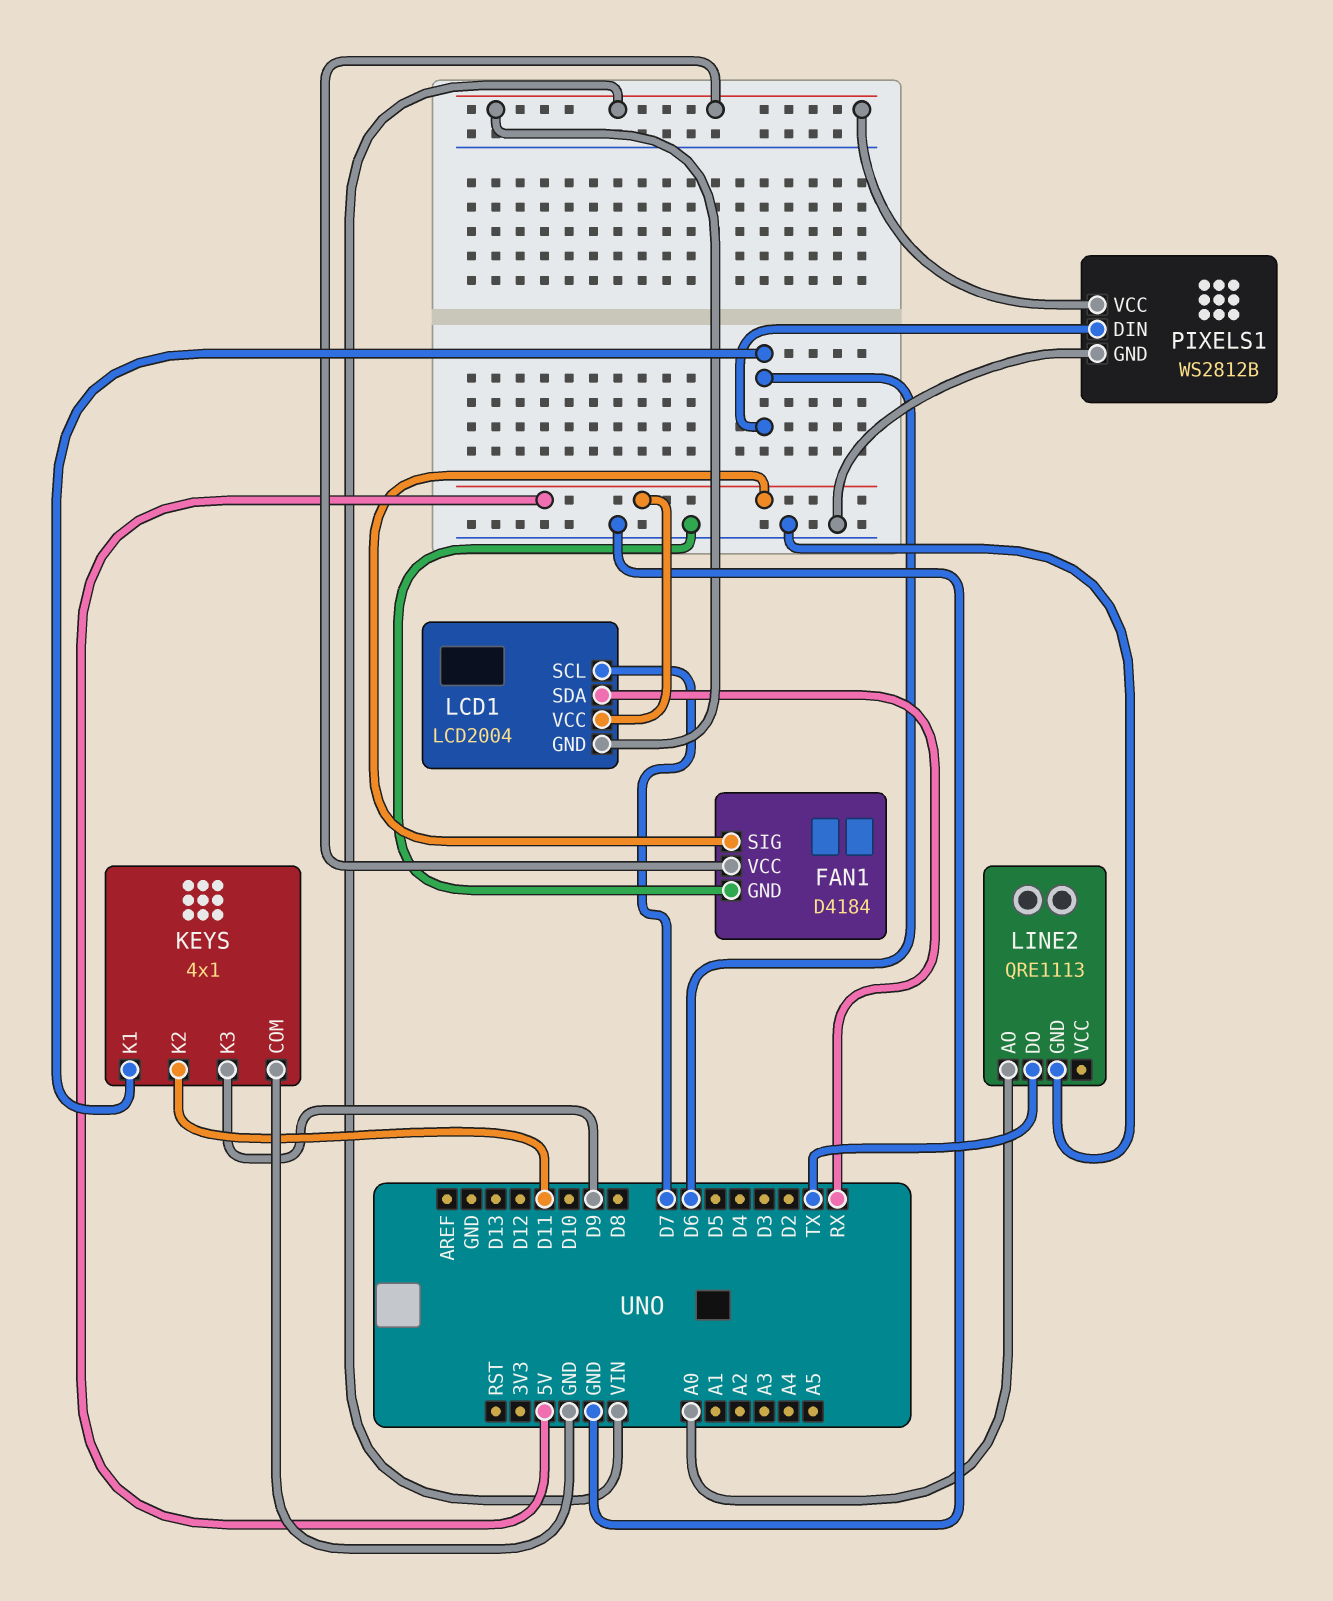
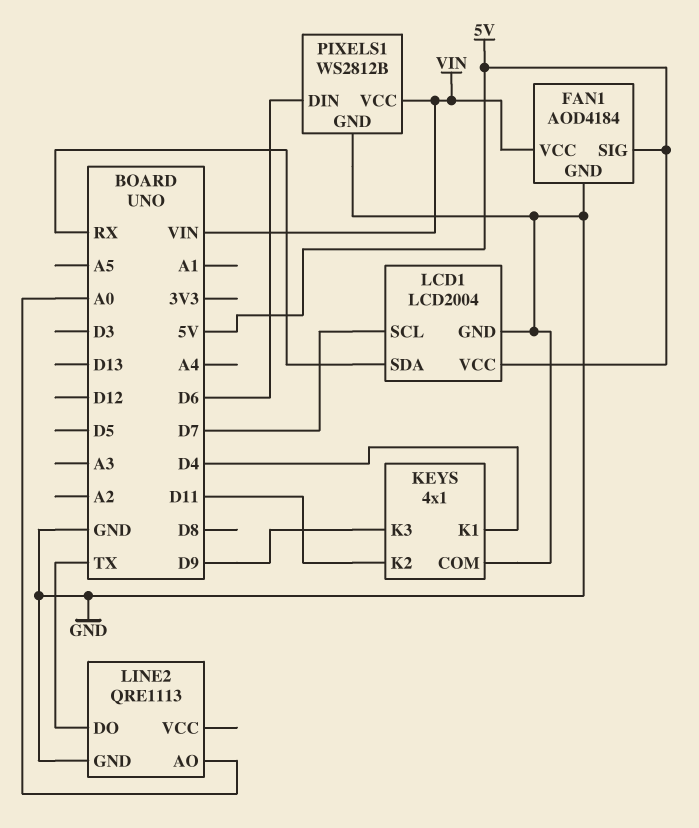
FAN1: D4184 -> AOD4184
KEYS pin K1: D6 -> D4
LCD1 pin GND: VIN -> GND

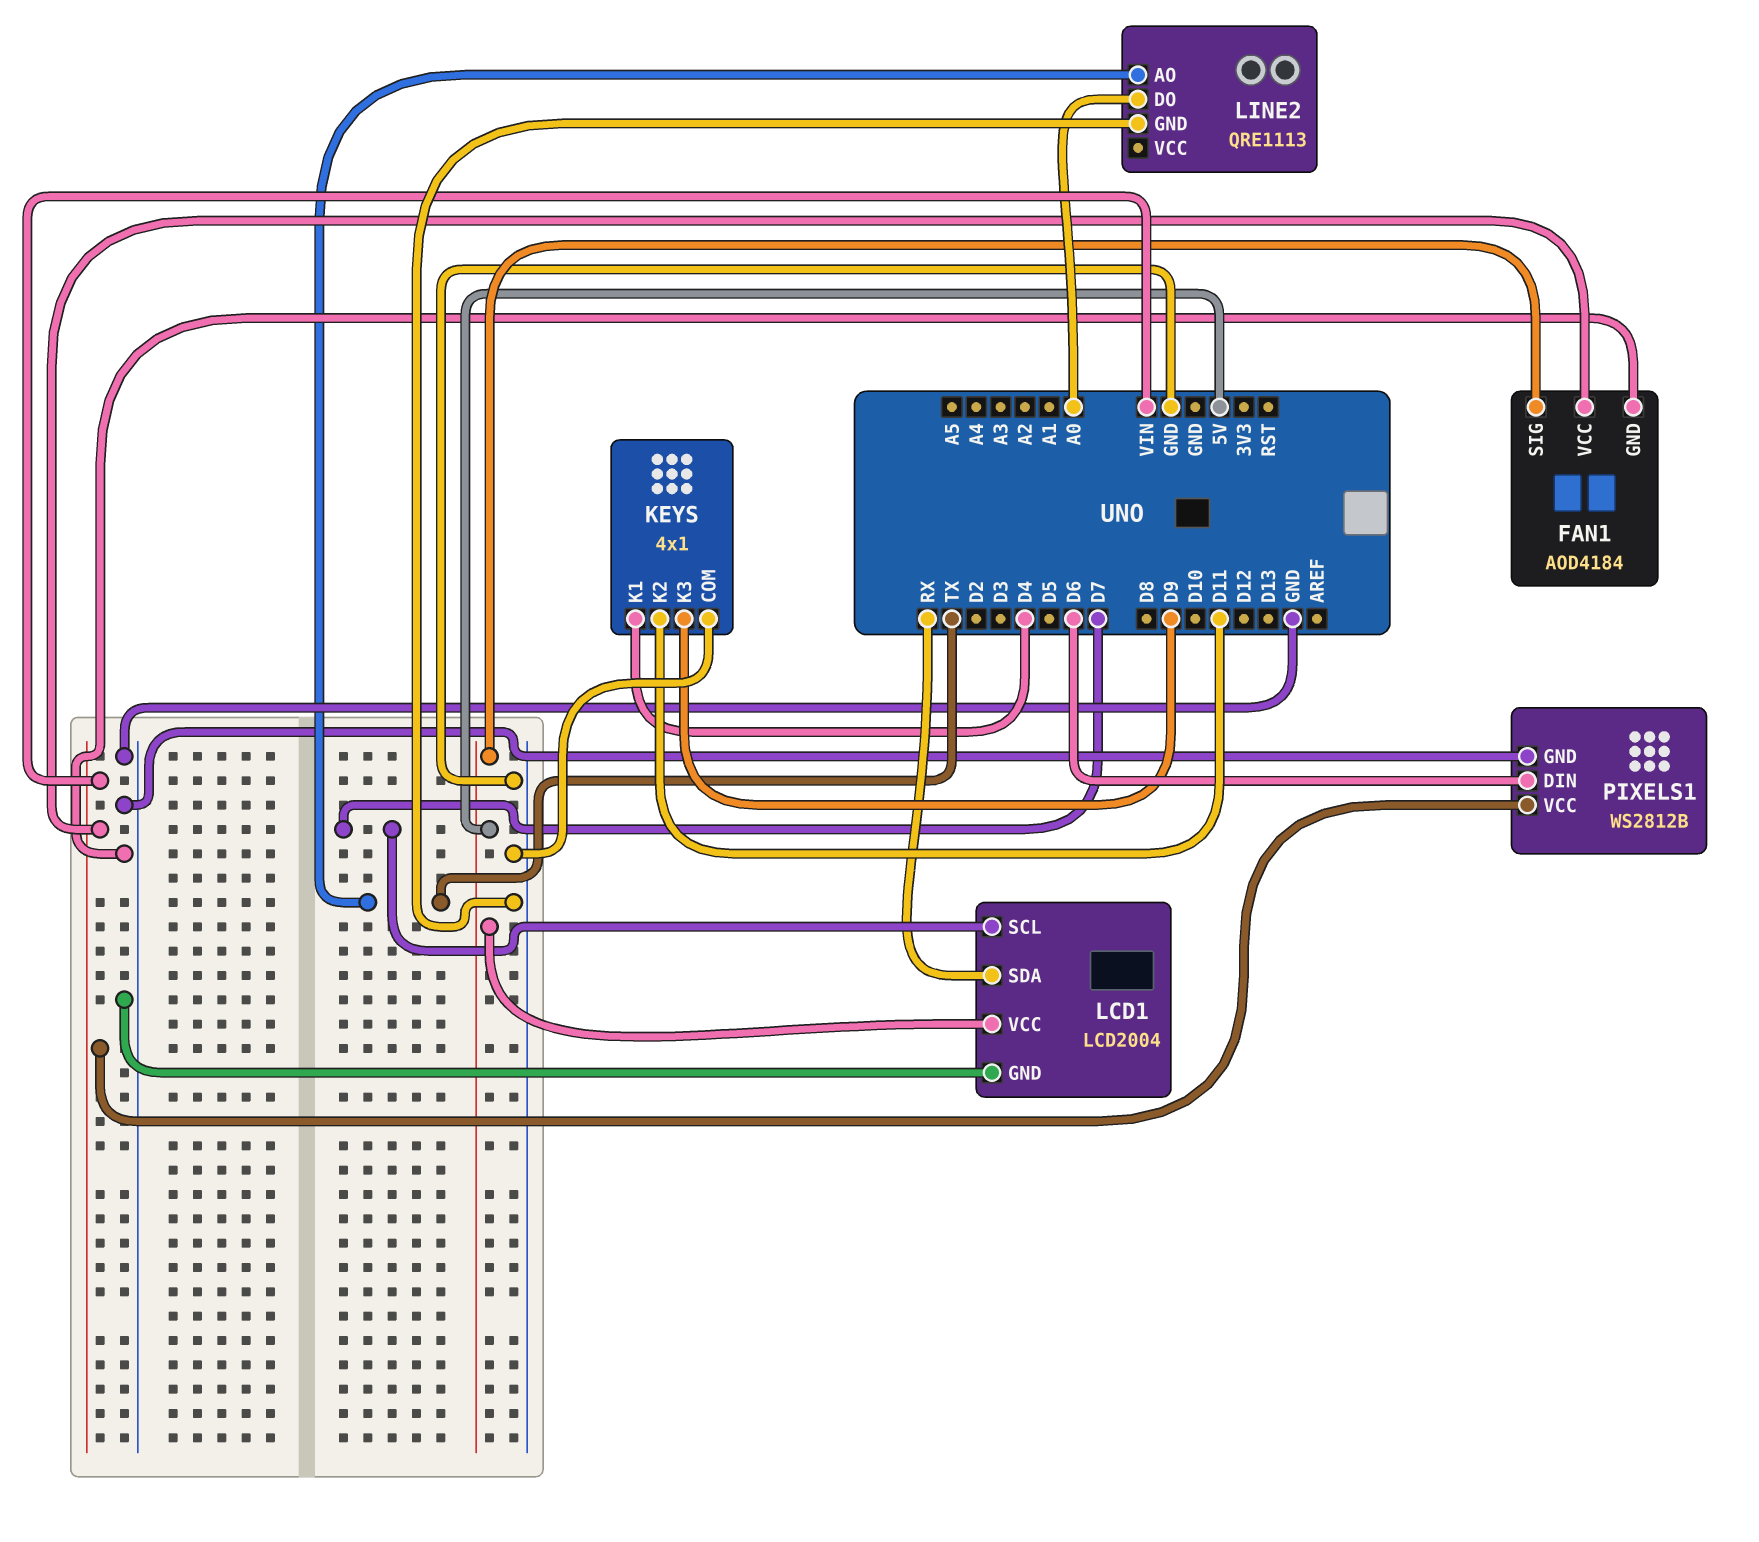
LINE2 pin AO: A0 -> TX
LINE2 pin DO: TX -> A0

